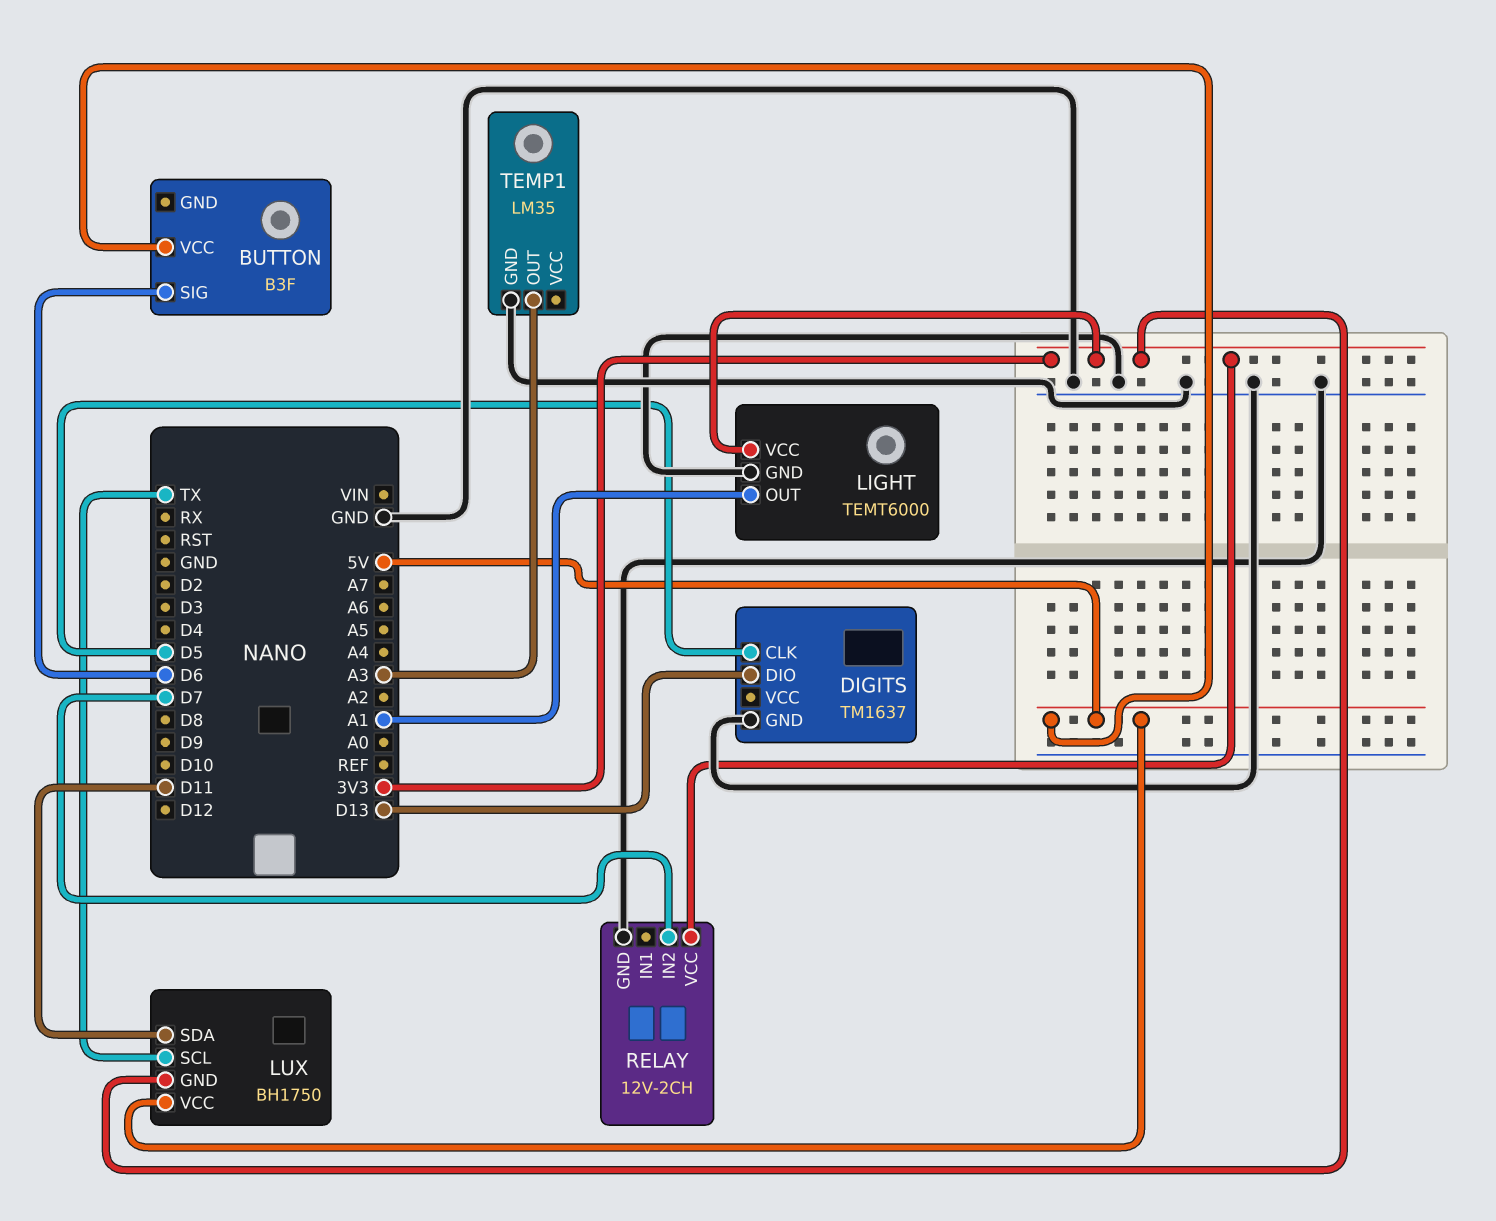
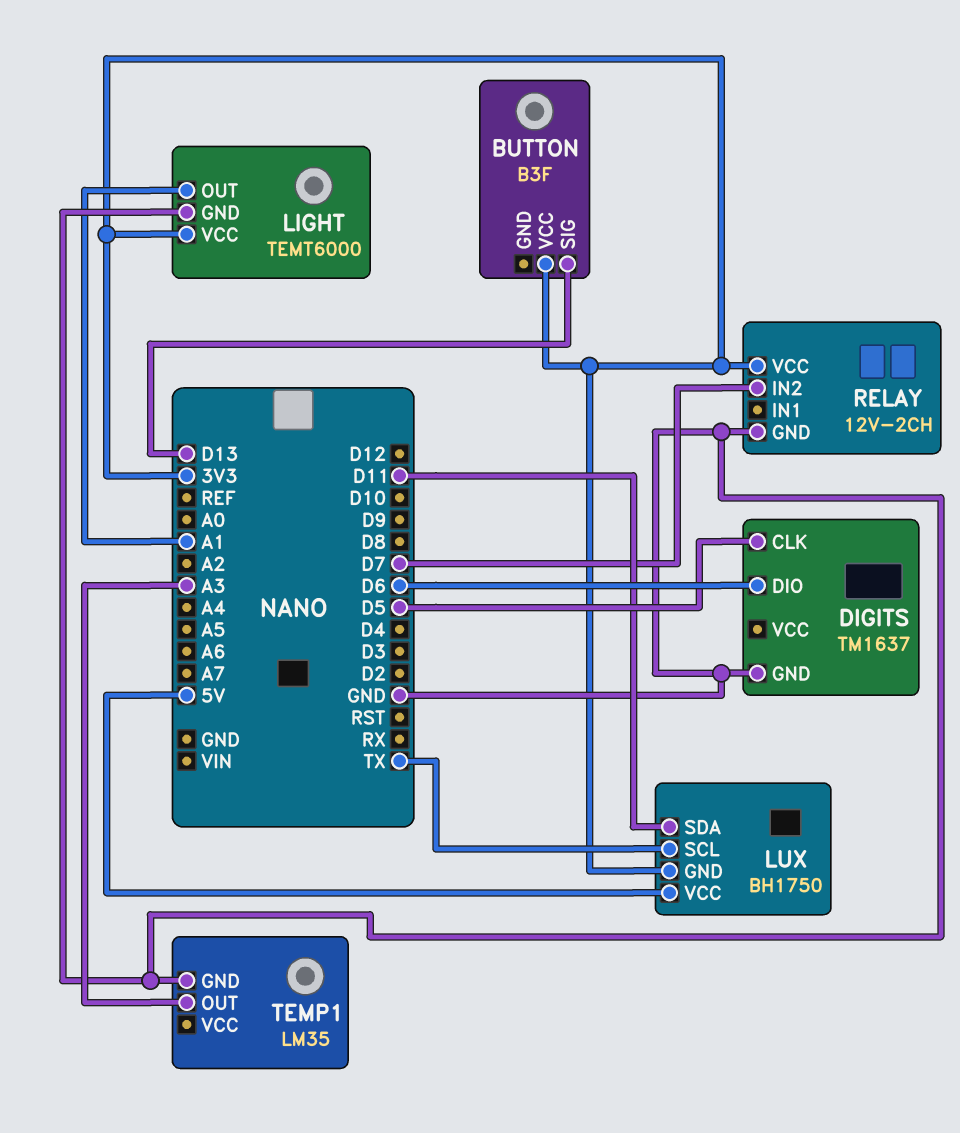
BUTTON pin SIG: D6 -> D13
BUTTON pin VCC: 5V -> 3V3
DIGITS pin DIO: D13 -> D6

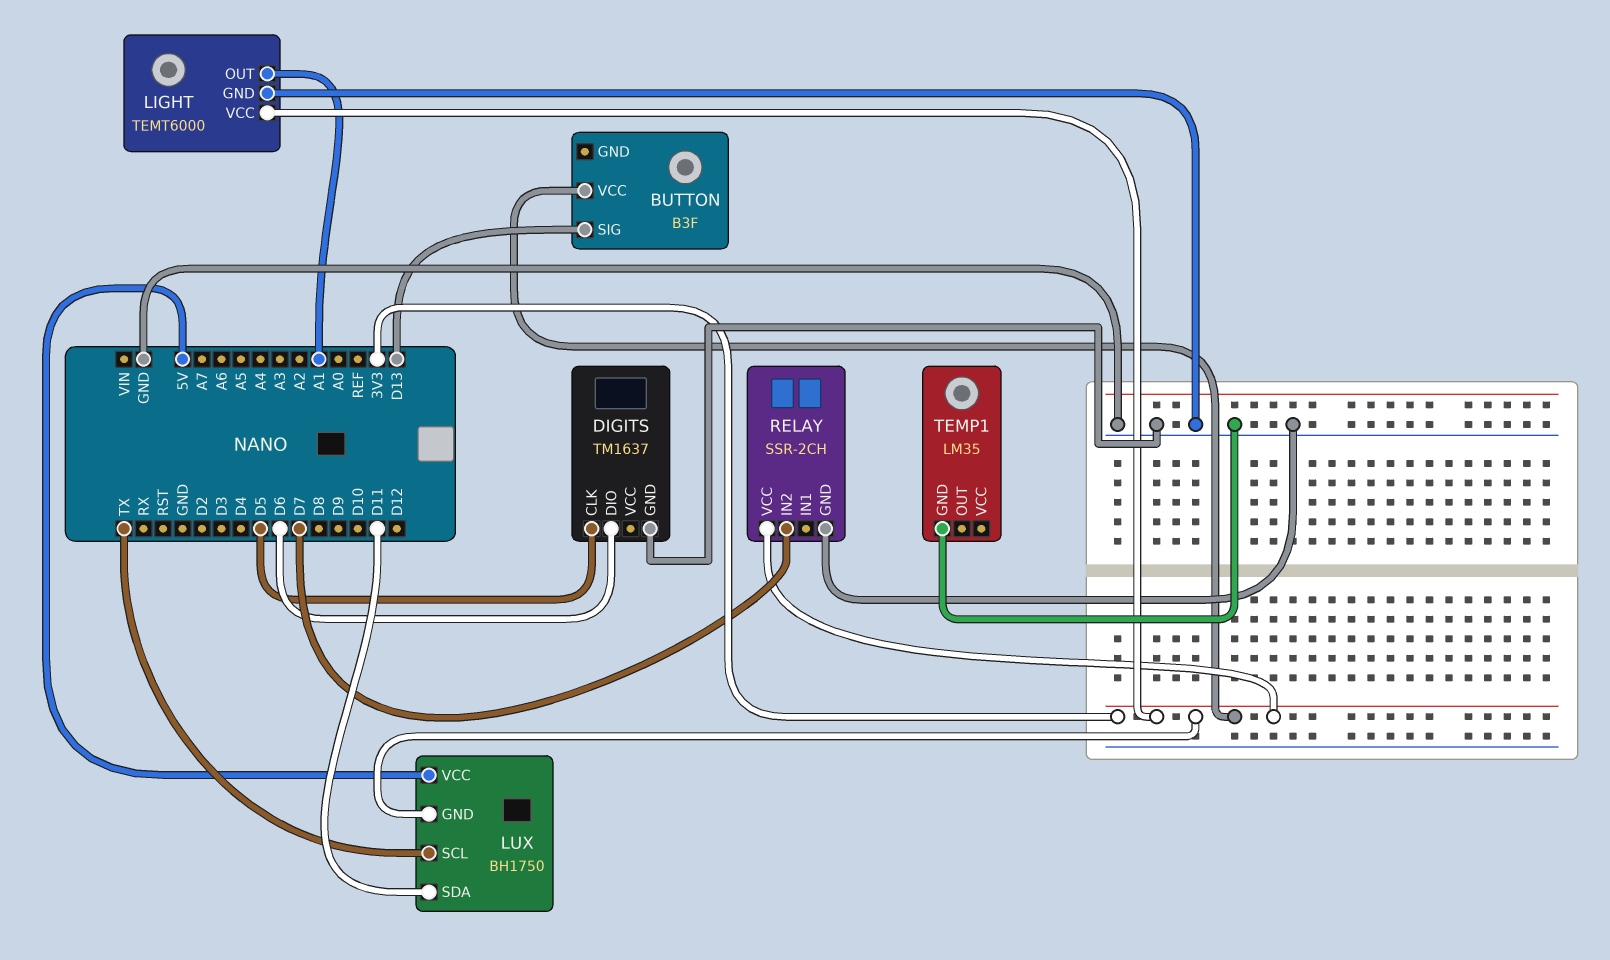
RELAY: 12V-2CH -> SSR-2CH
TEMP1 pin OUT: A3 -> none

